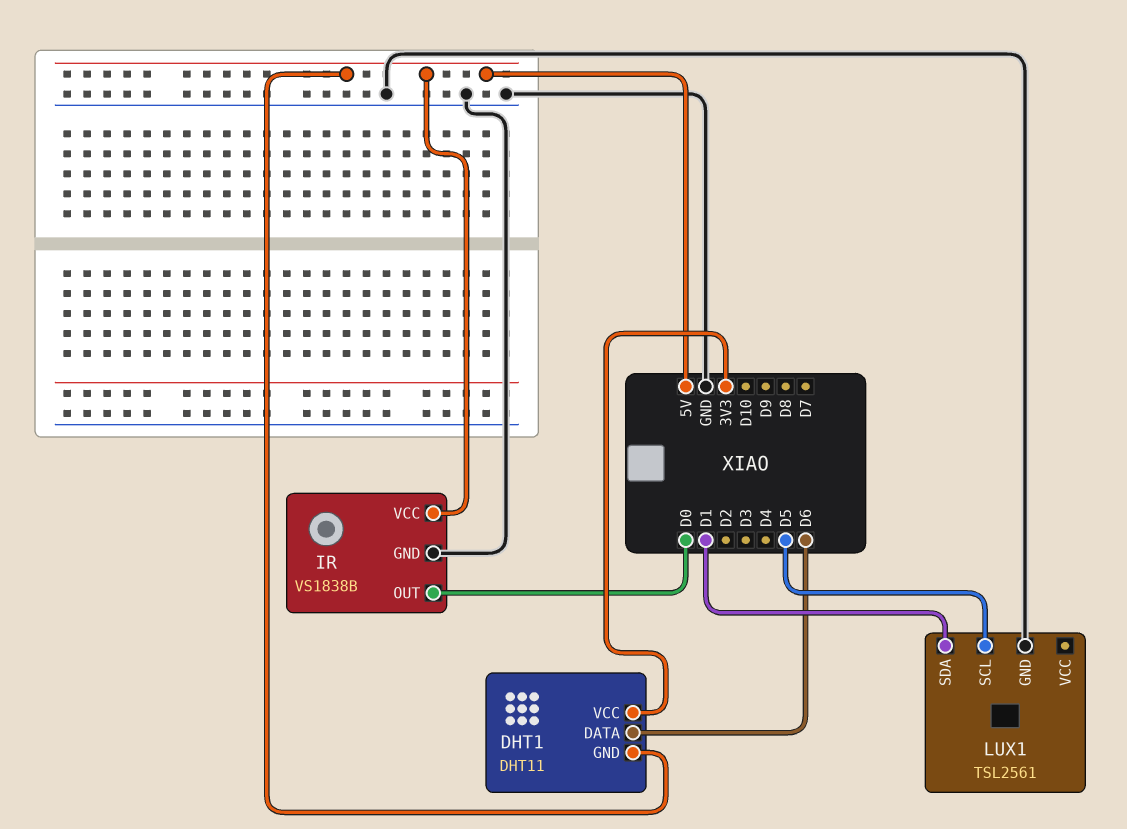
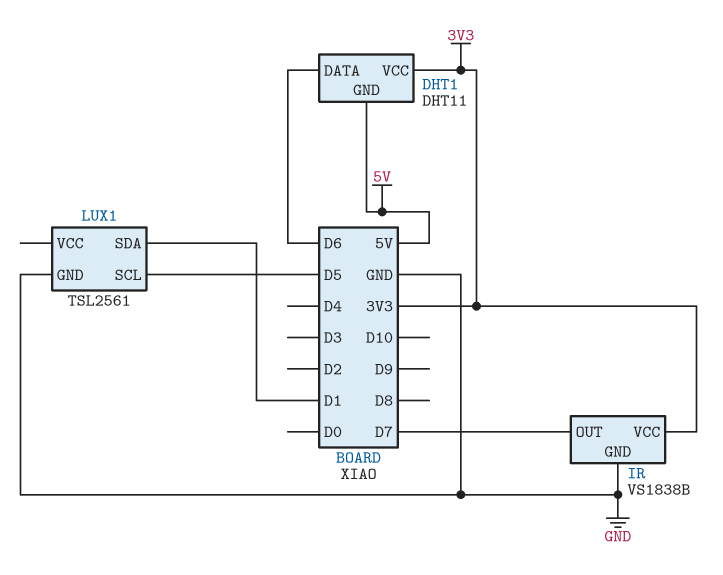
IR pin OUT: D0 -> D7
IR pin VCC: 5V -> 3V3

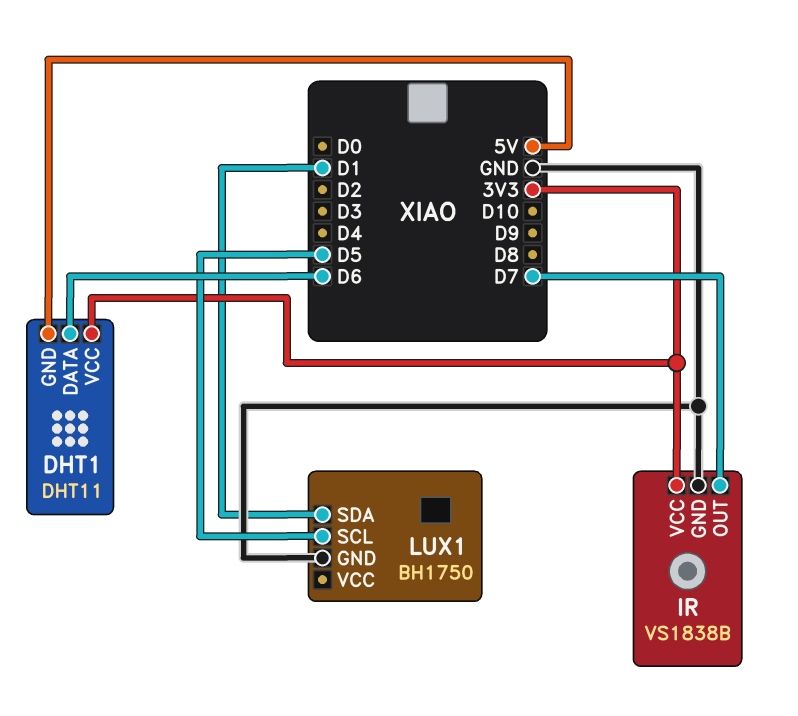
LUX1: TSL2561 -> BH1750

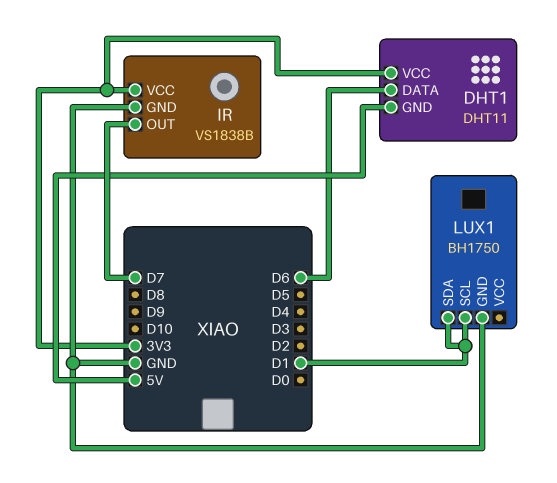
LUX1 pin SCL: D5 -> D1

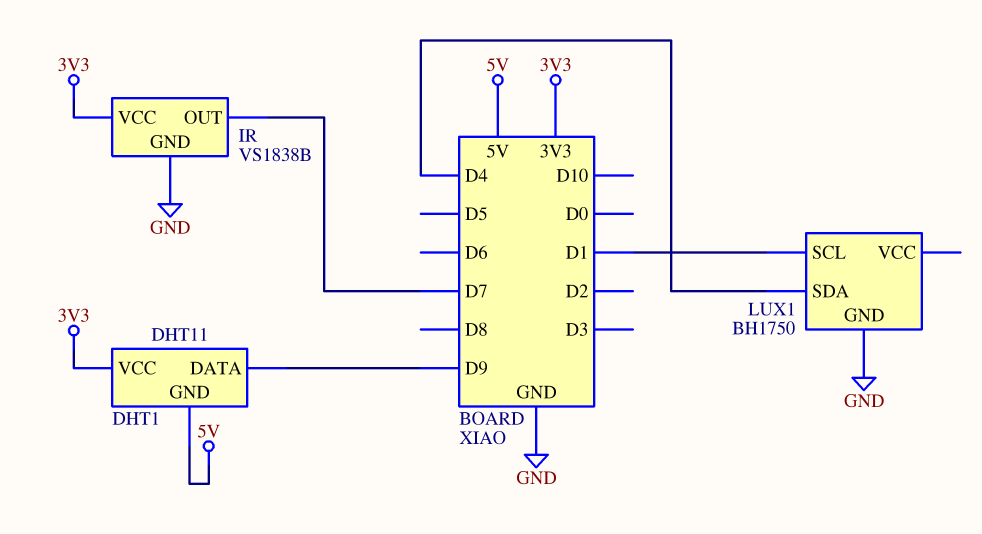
DHT1 pin DATA: D6 -> D9
LUX1 pin SDA: D1 -> D4

